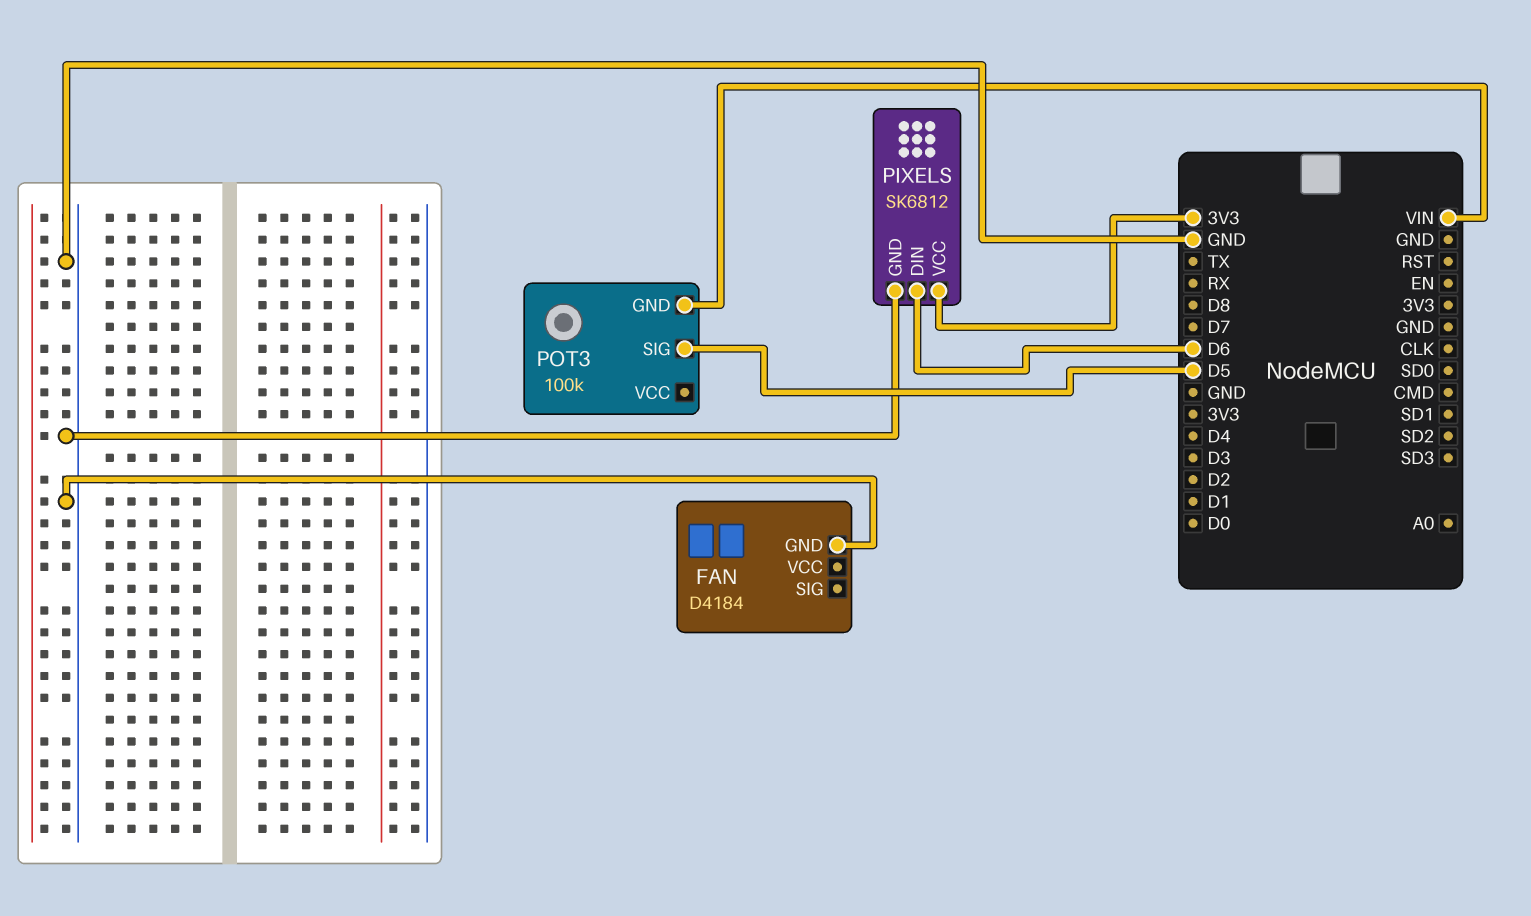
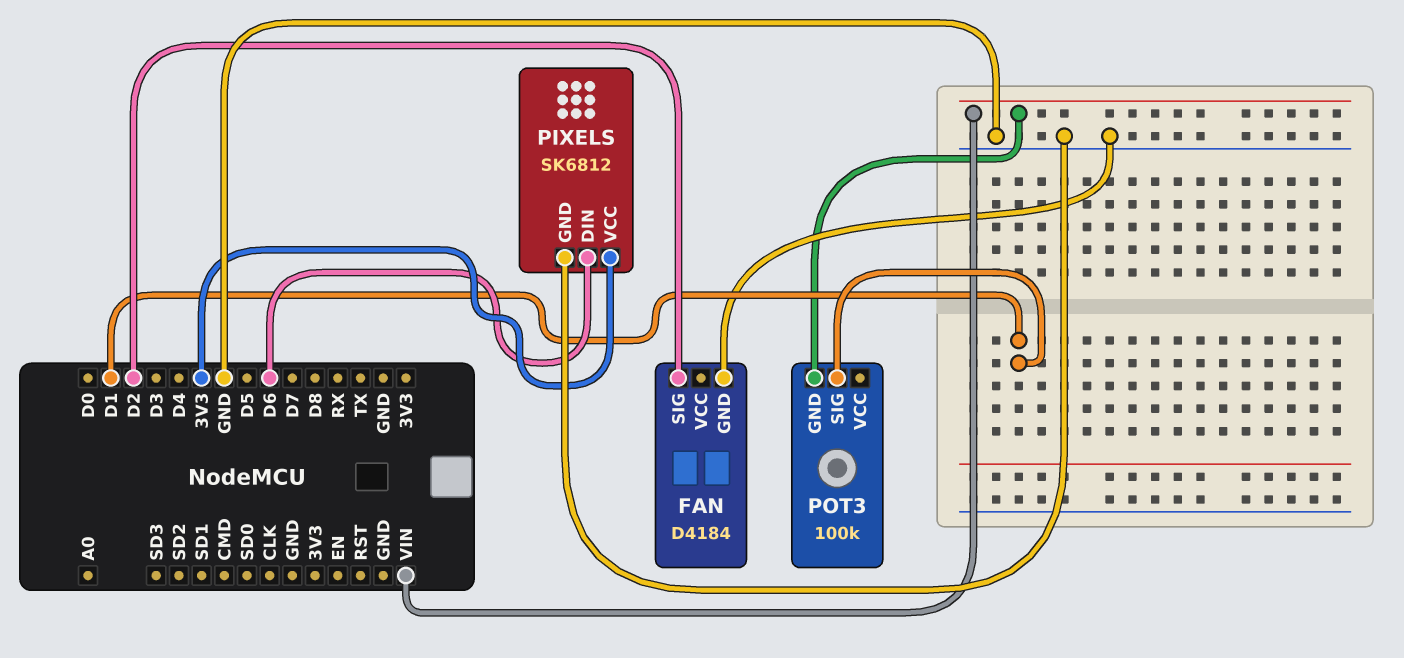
FAN pin SIG: none -> D2
POT3 pin SIG: D5 -> D1

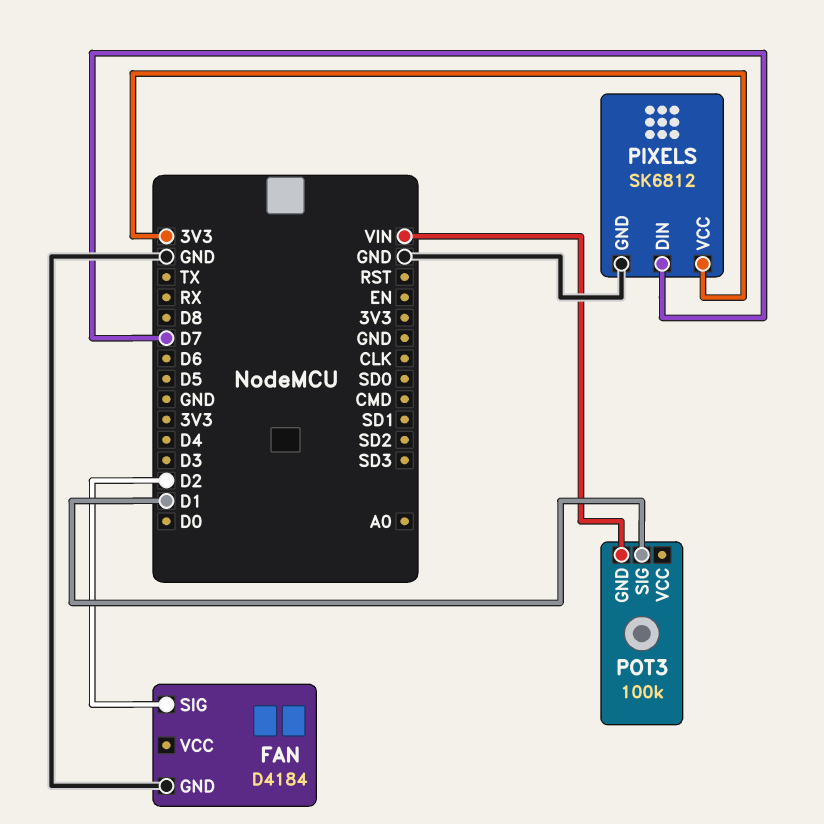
PIXELS pin DIN: D6 -> D7

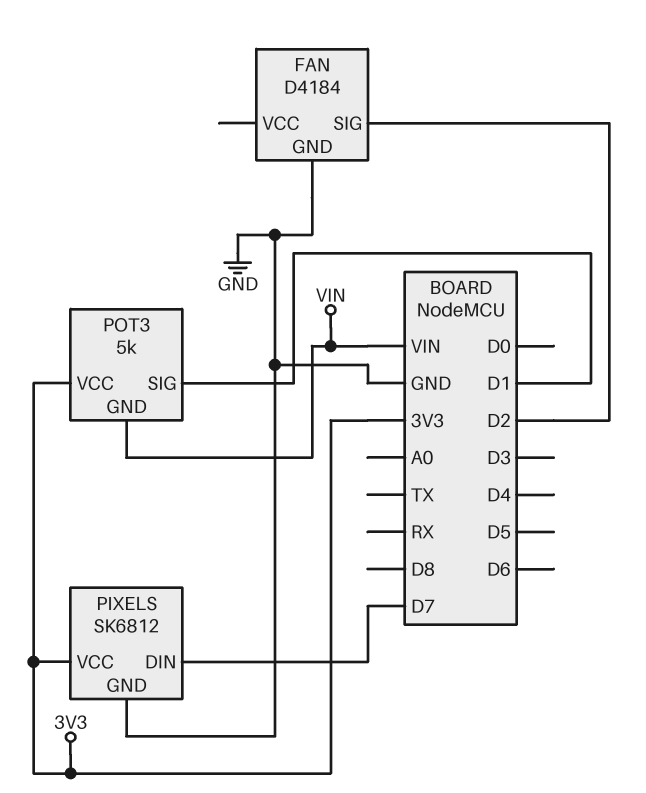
POT3: 100k -> 5k
POT3 pin VCC: none -> 3V3

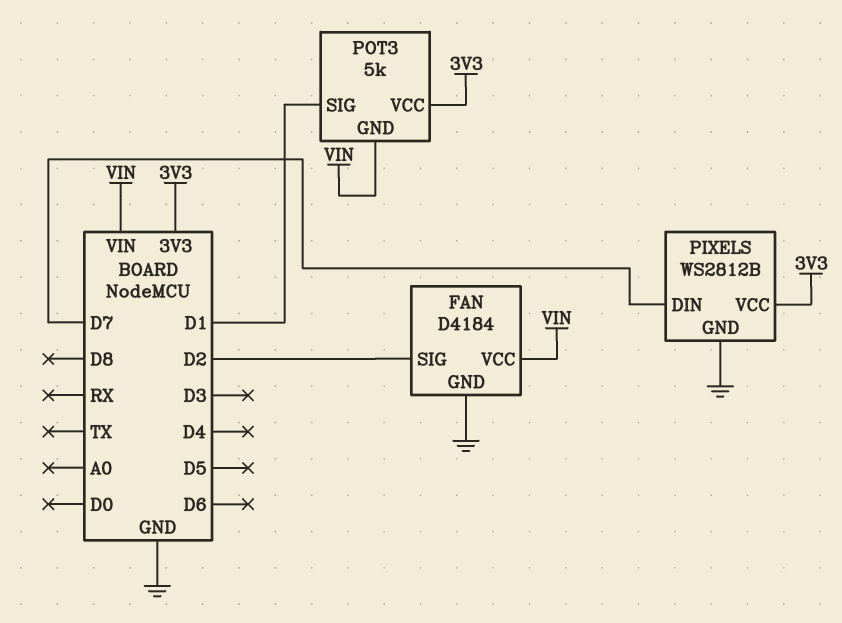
FAN pin VCC: none -> VIN
PIXELS: SK6812 -> WS2812B

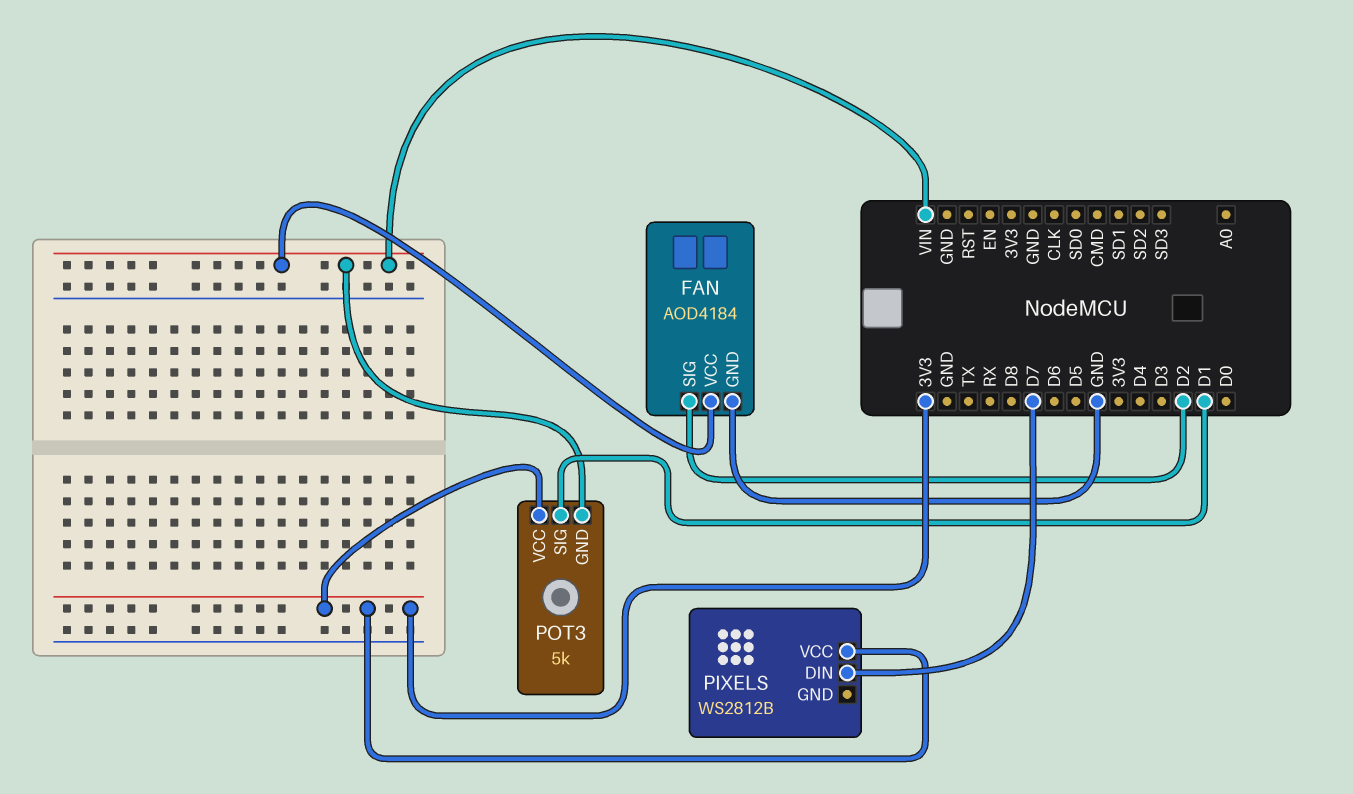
FAN: D4184 -> AOD4184
PIXELS pin GND: GND -> none

